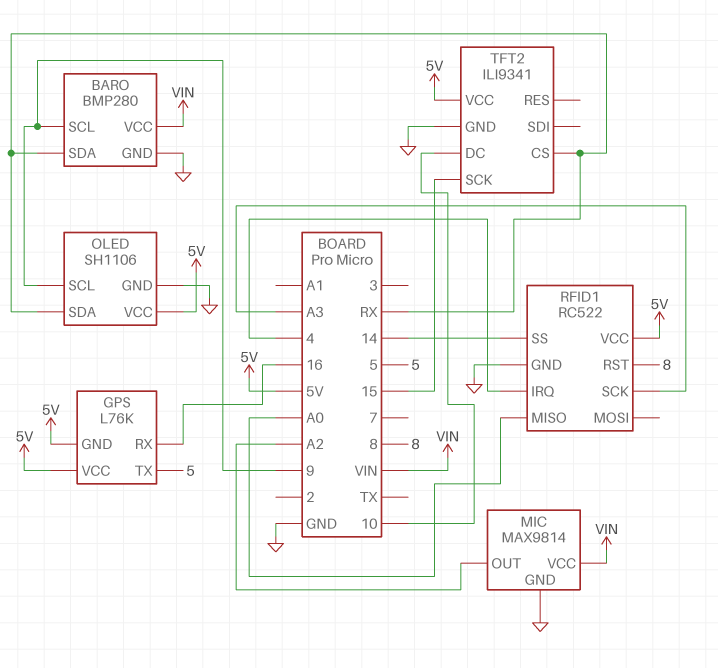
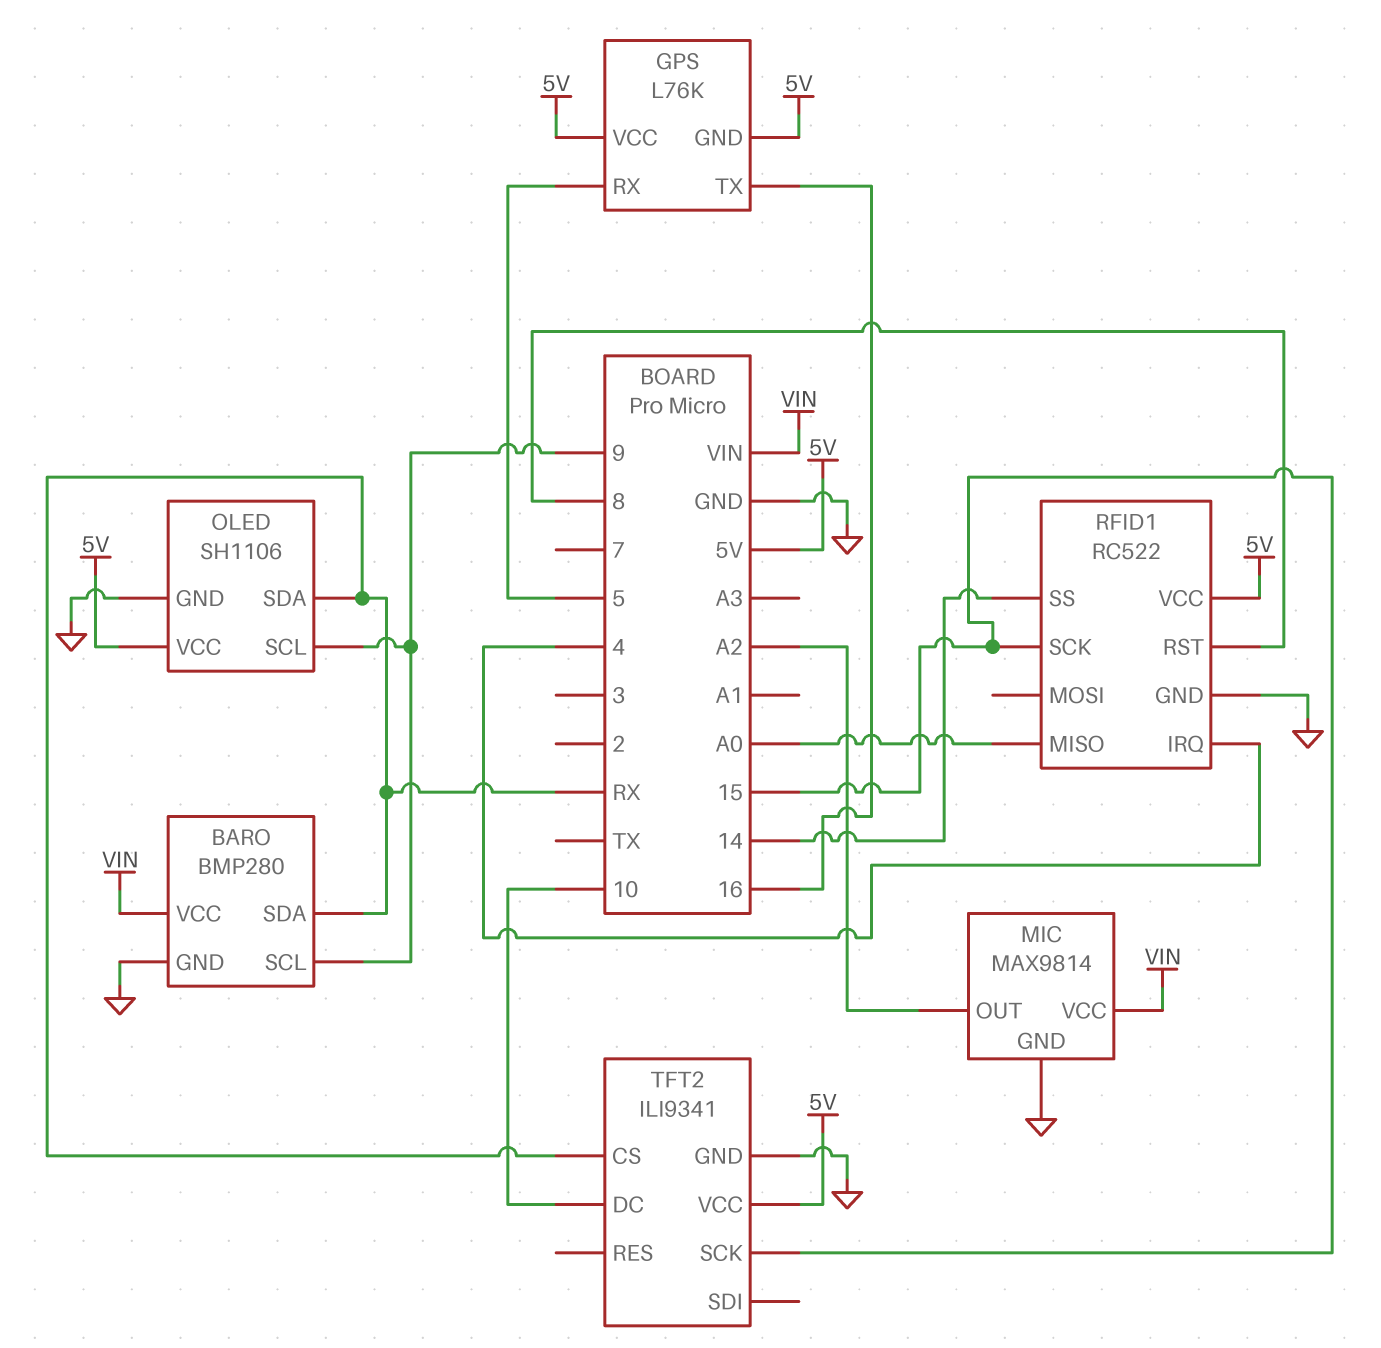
GPS pin RX: 16 -> 5
GPS pin TX: 5 -> 16
RFID1 pin SCK: A3 -> 15

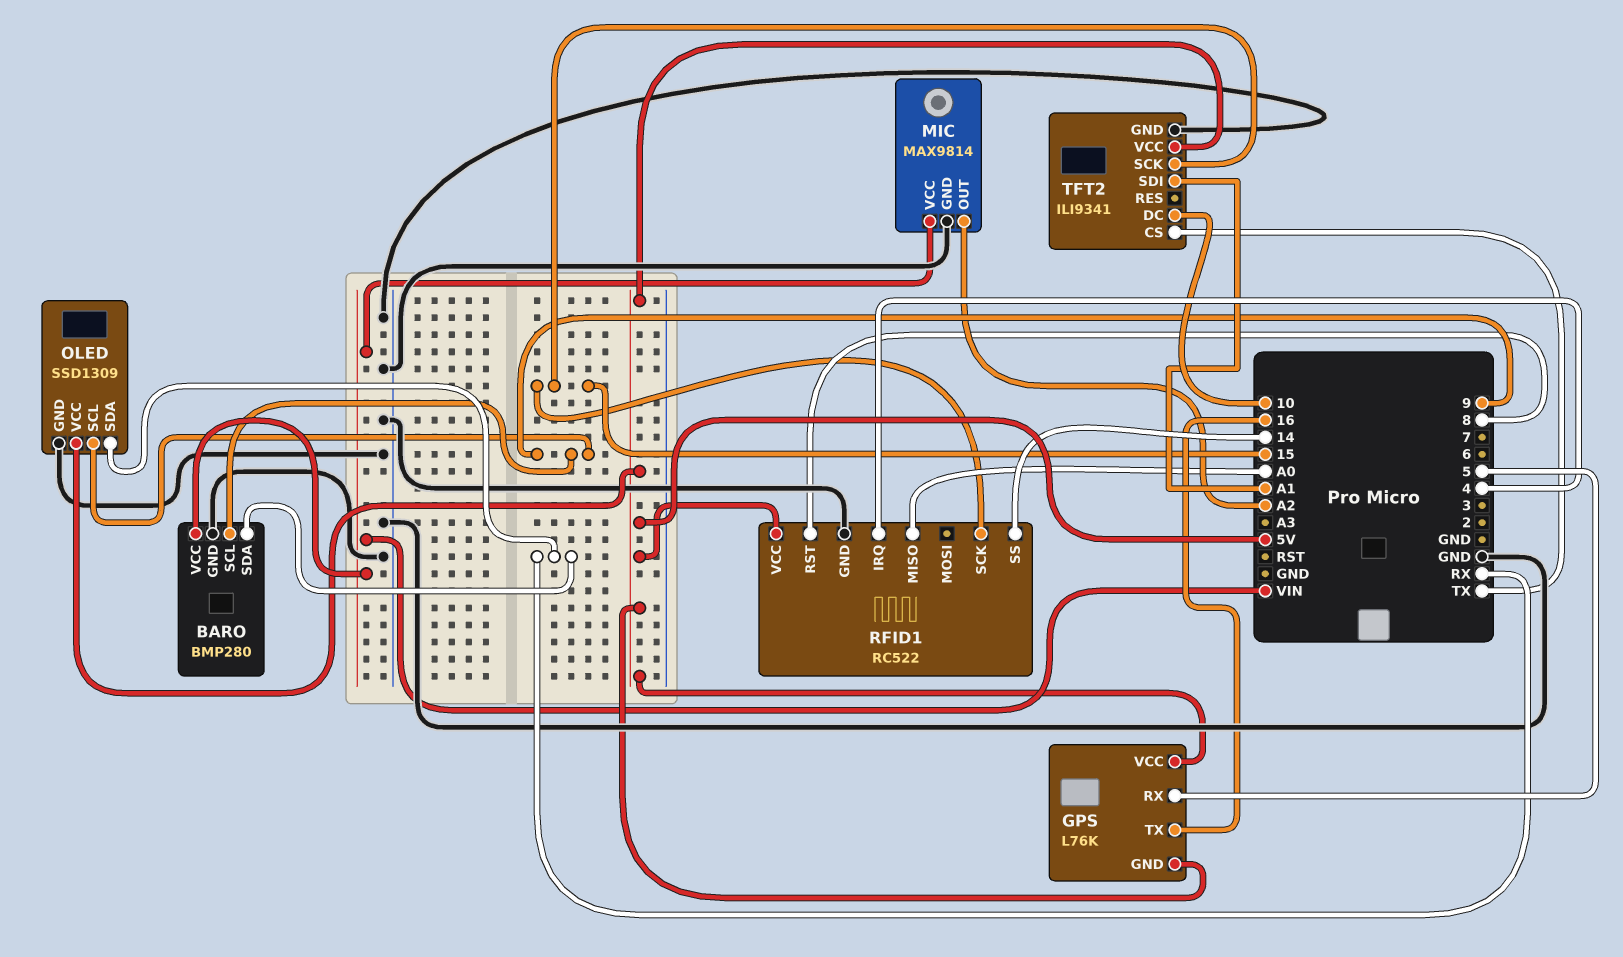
OLED: SH1106 -> SSD1309
TFT2 pin CS: RX -> TX
TFT2 pin SDI: none -> A1

